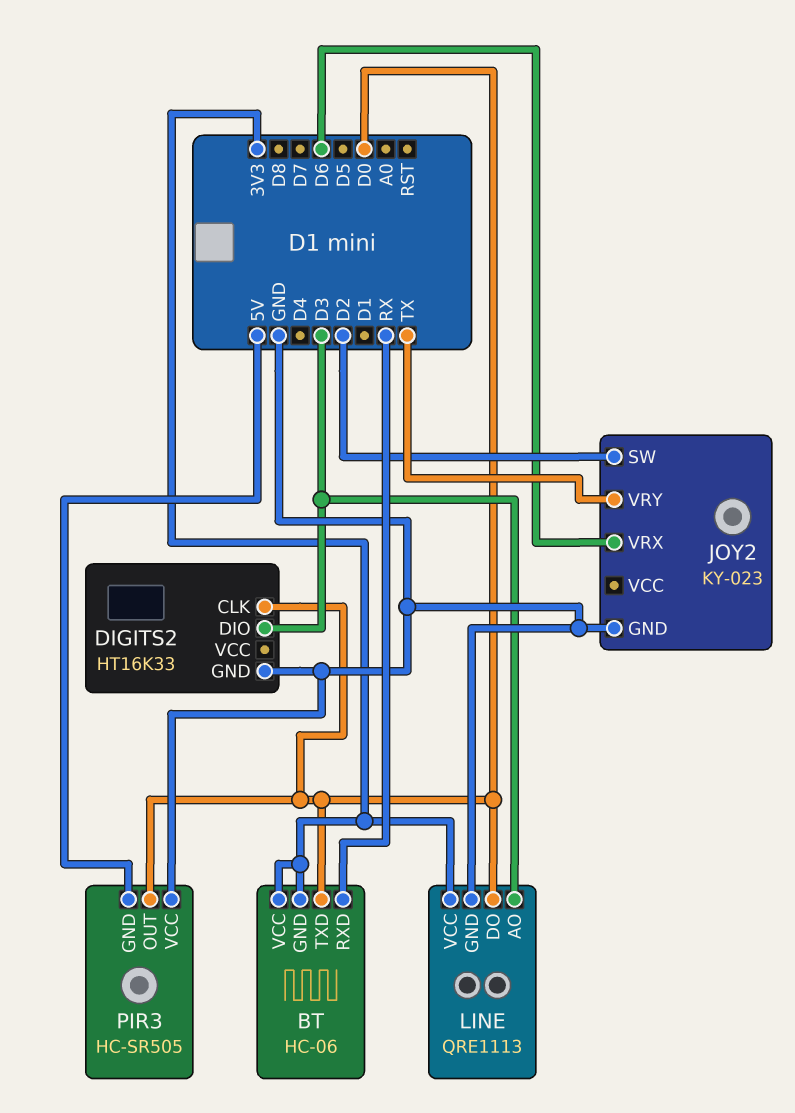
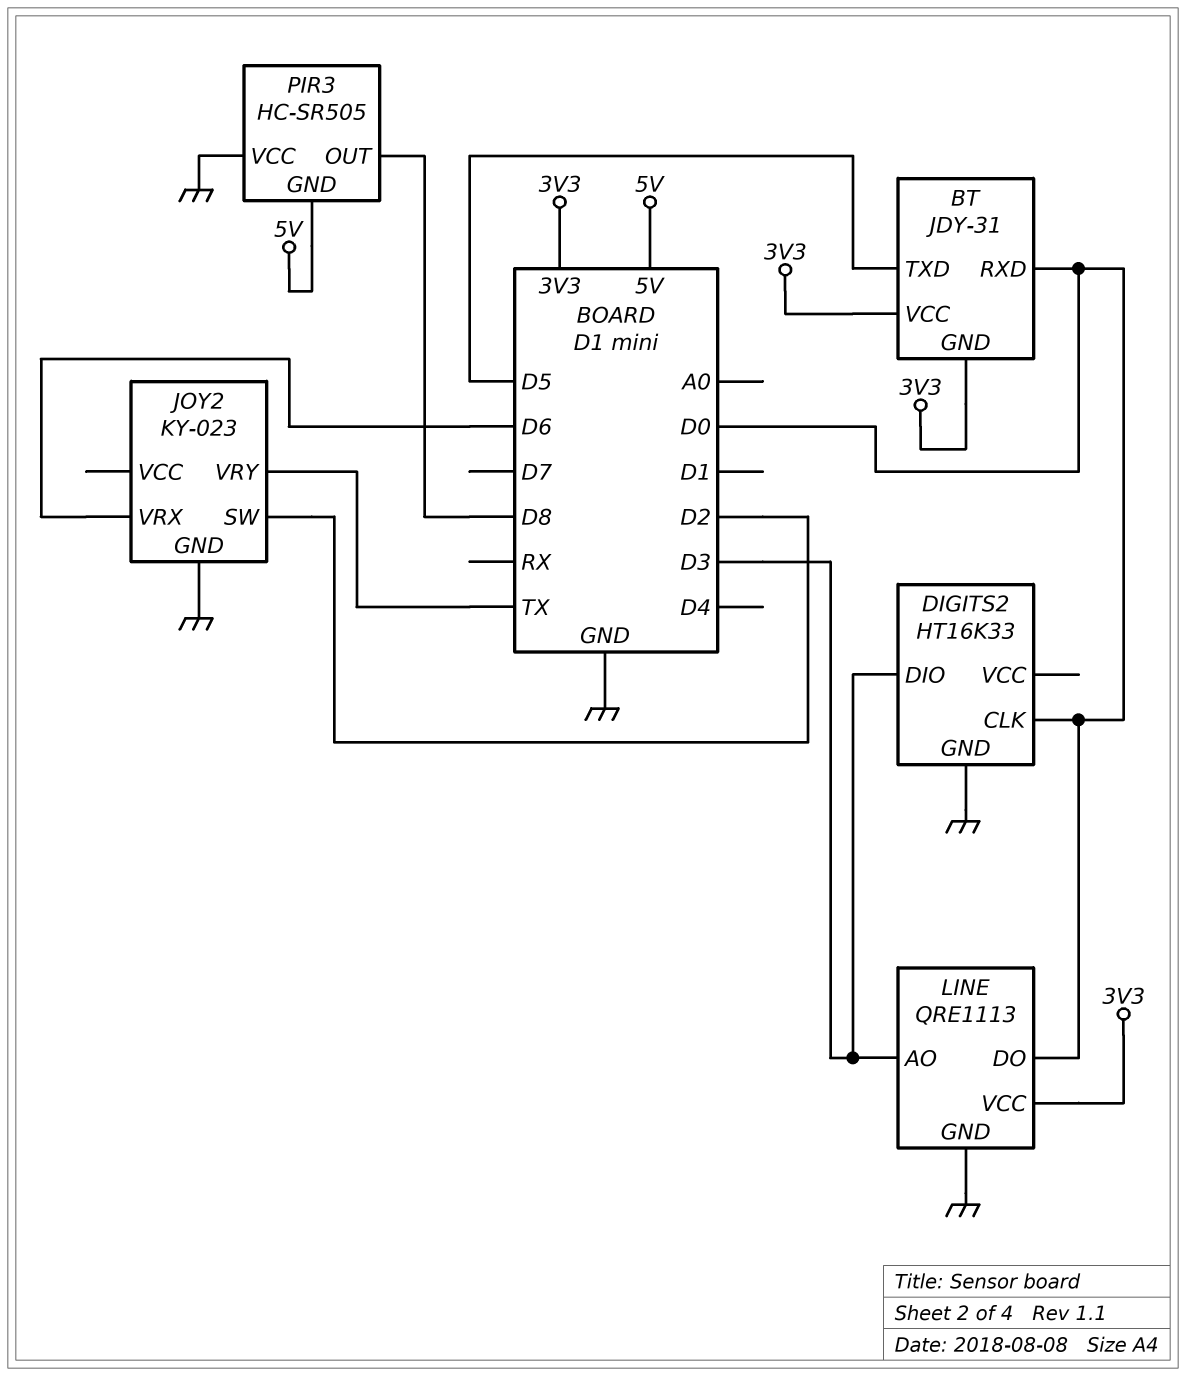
BT: HC-06 -> JDY-31
BT pin RXD: RX -> D0
BT pin TXD: D0 -> D5
PIR3 pin OUT: D0 -> D8

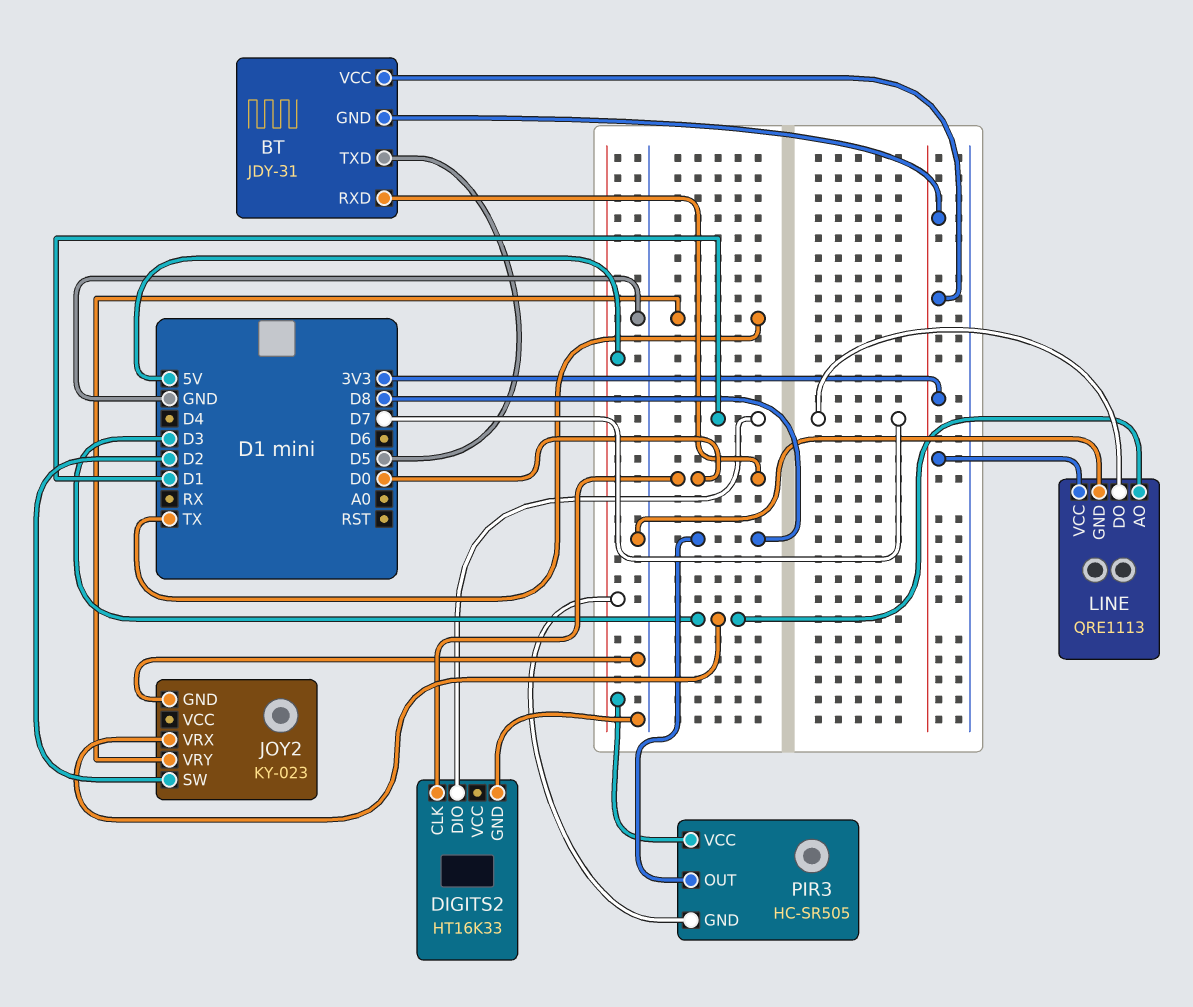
DIGITS2 pin DIO: D3 -> D1
JOY2 pin VRX: D6 -> D3
LINE pin DO: D0 -> D7
PIR3 pin VCC: GND -> 5V

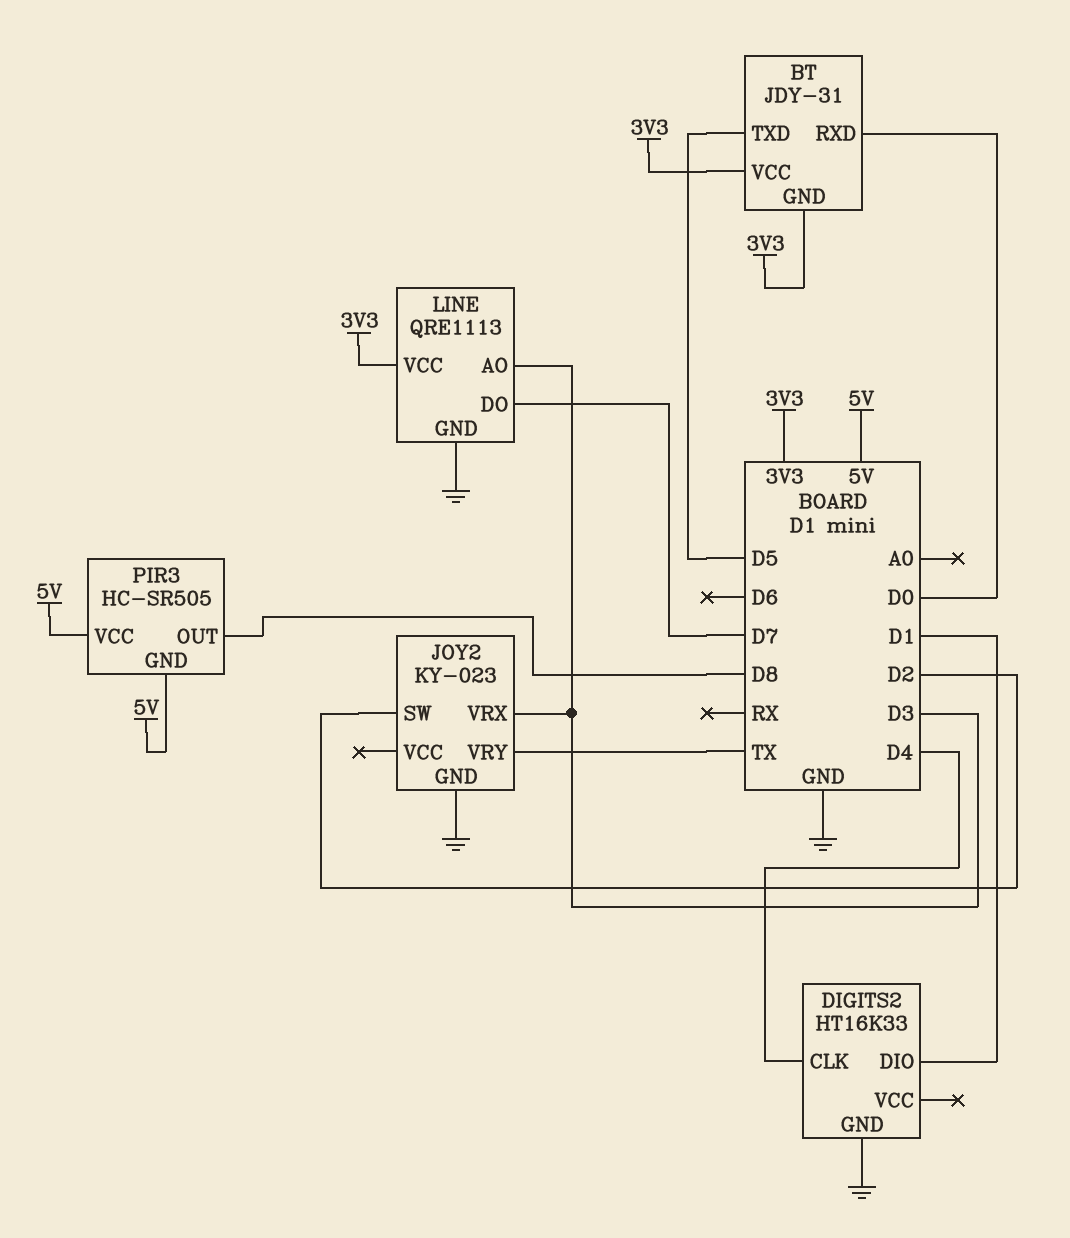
DIGITS2 pin CLK: D0 -> D4

